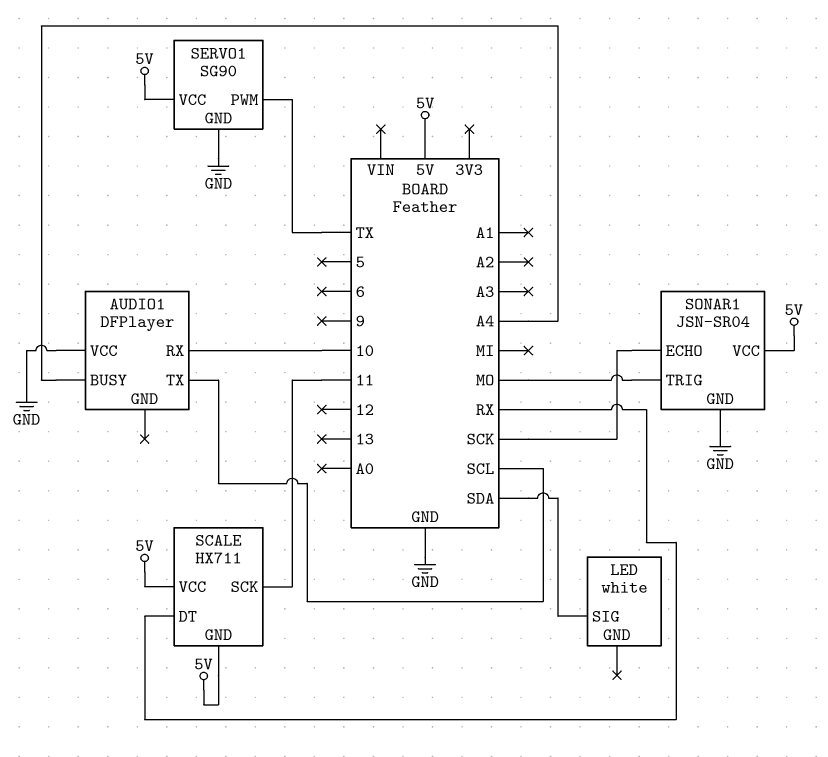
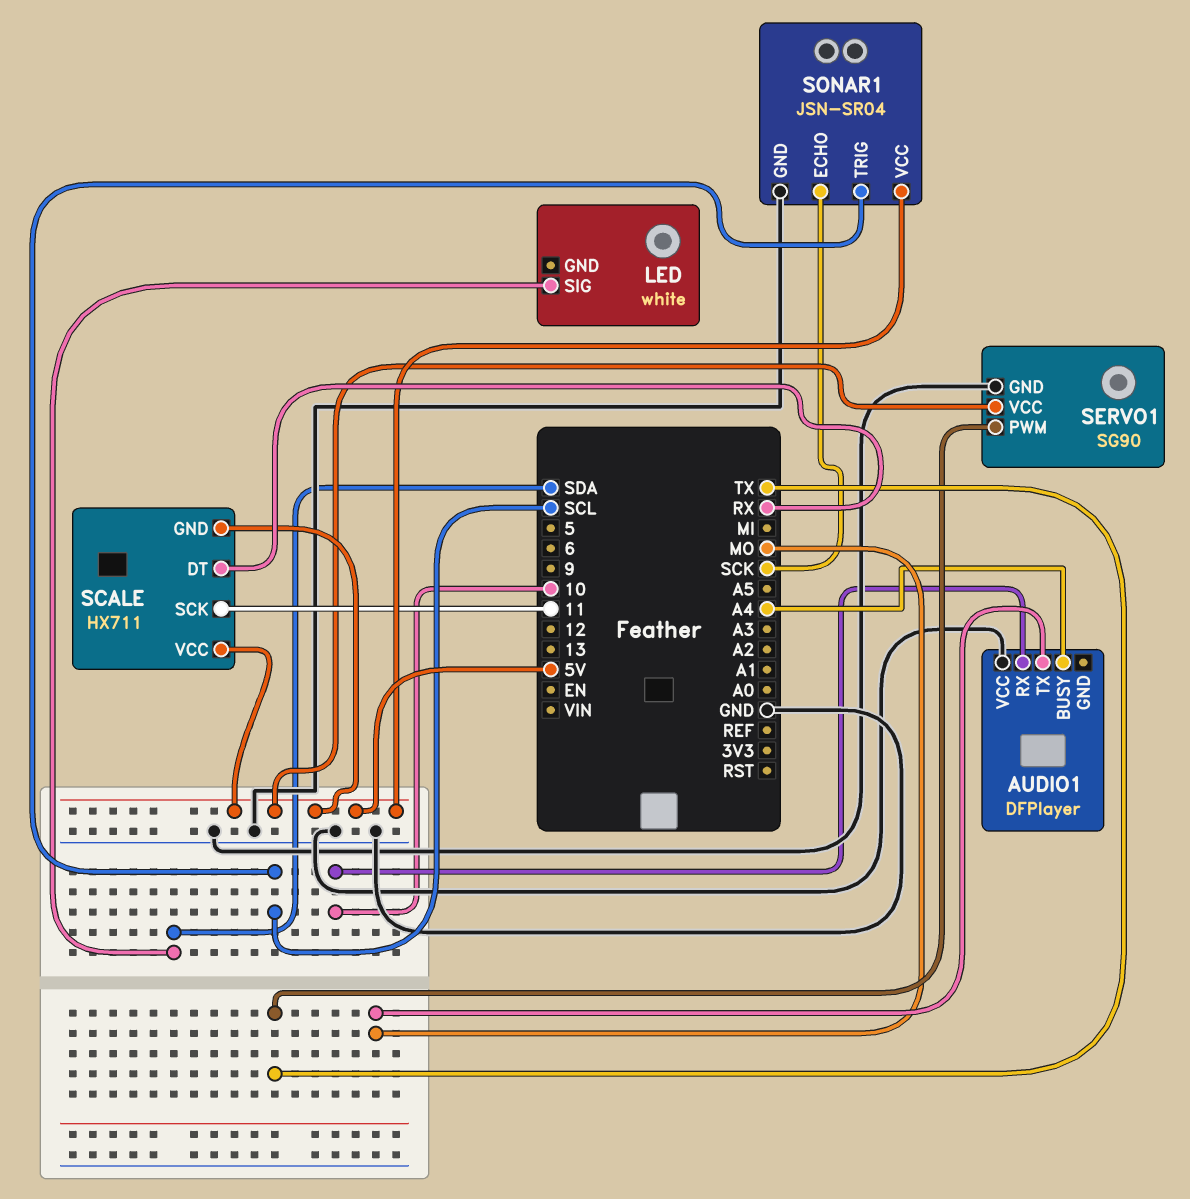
AUDIO1 pin TX: SCL -> MO
SONAR1 pin TRIG: MO -> SCL

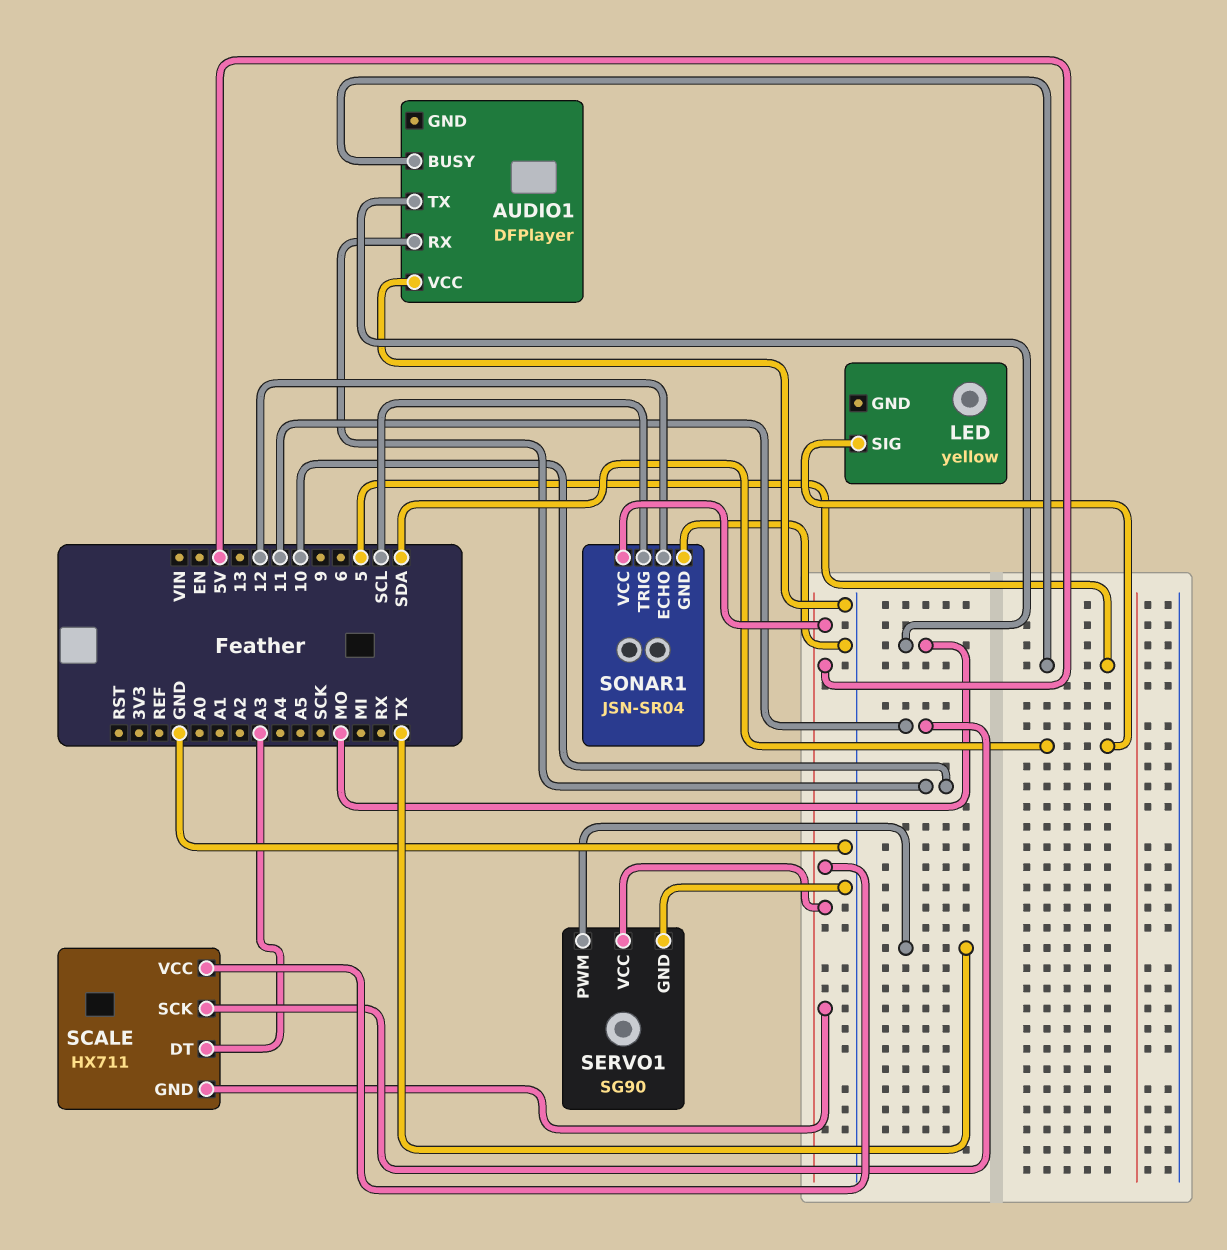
AUDIO1 pin BUSY: A4 -> 5
LED: white -> yellow
SCALE pin DT: RX -> A3
SONAR1 pin ECHO: SCK -> 12

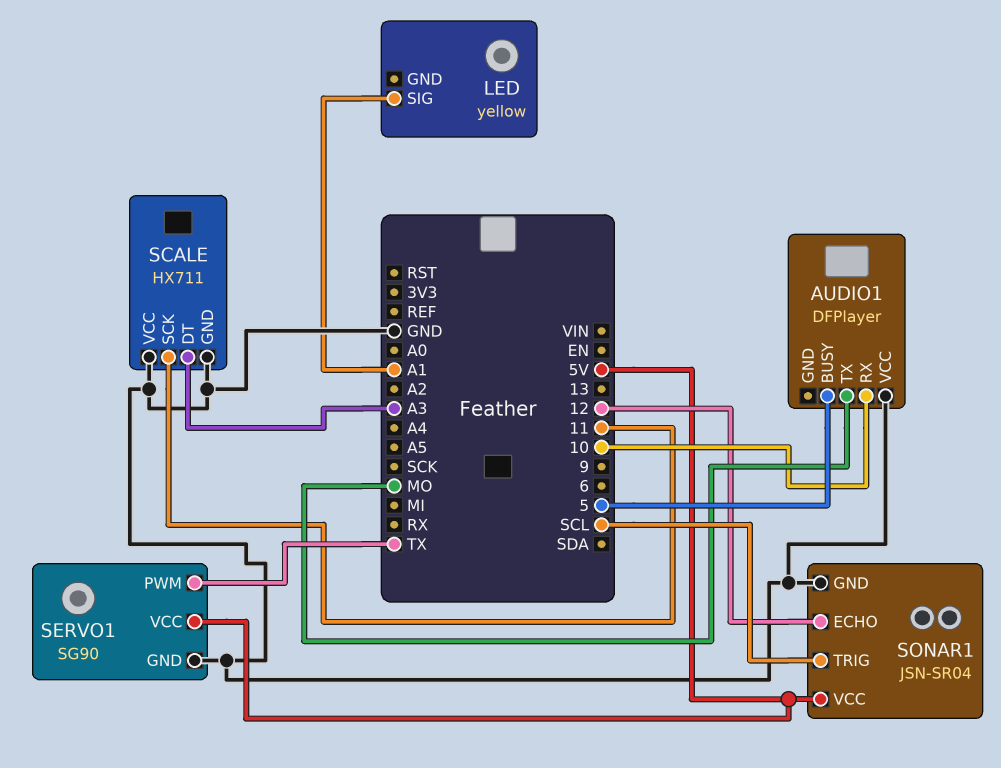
LED pin SIG: SDA -> A1
SCALE pin GND: 5V -> GND
SCALE pin VCC: 5V -> GND

